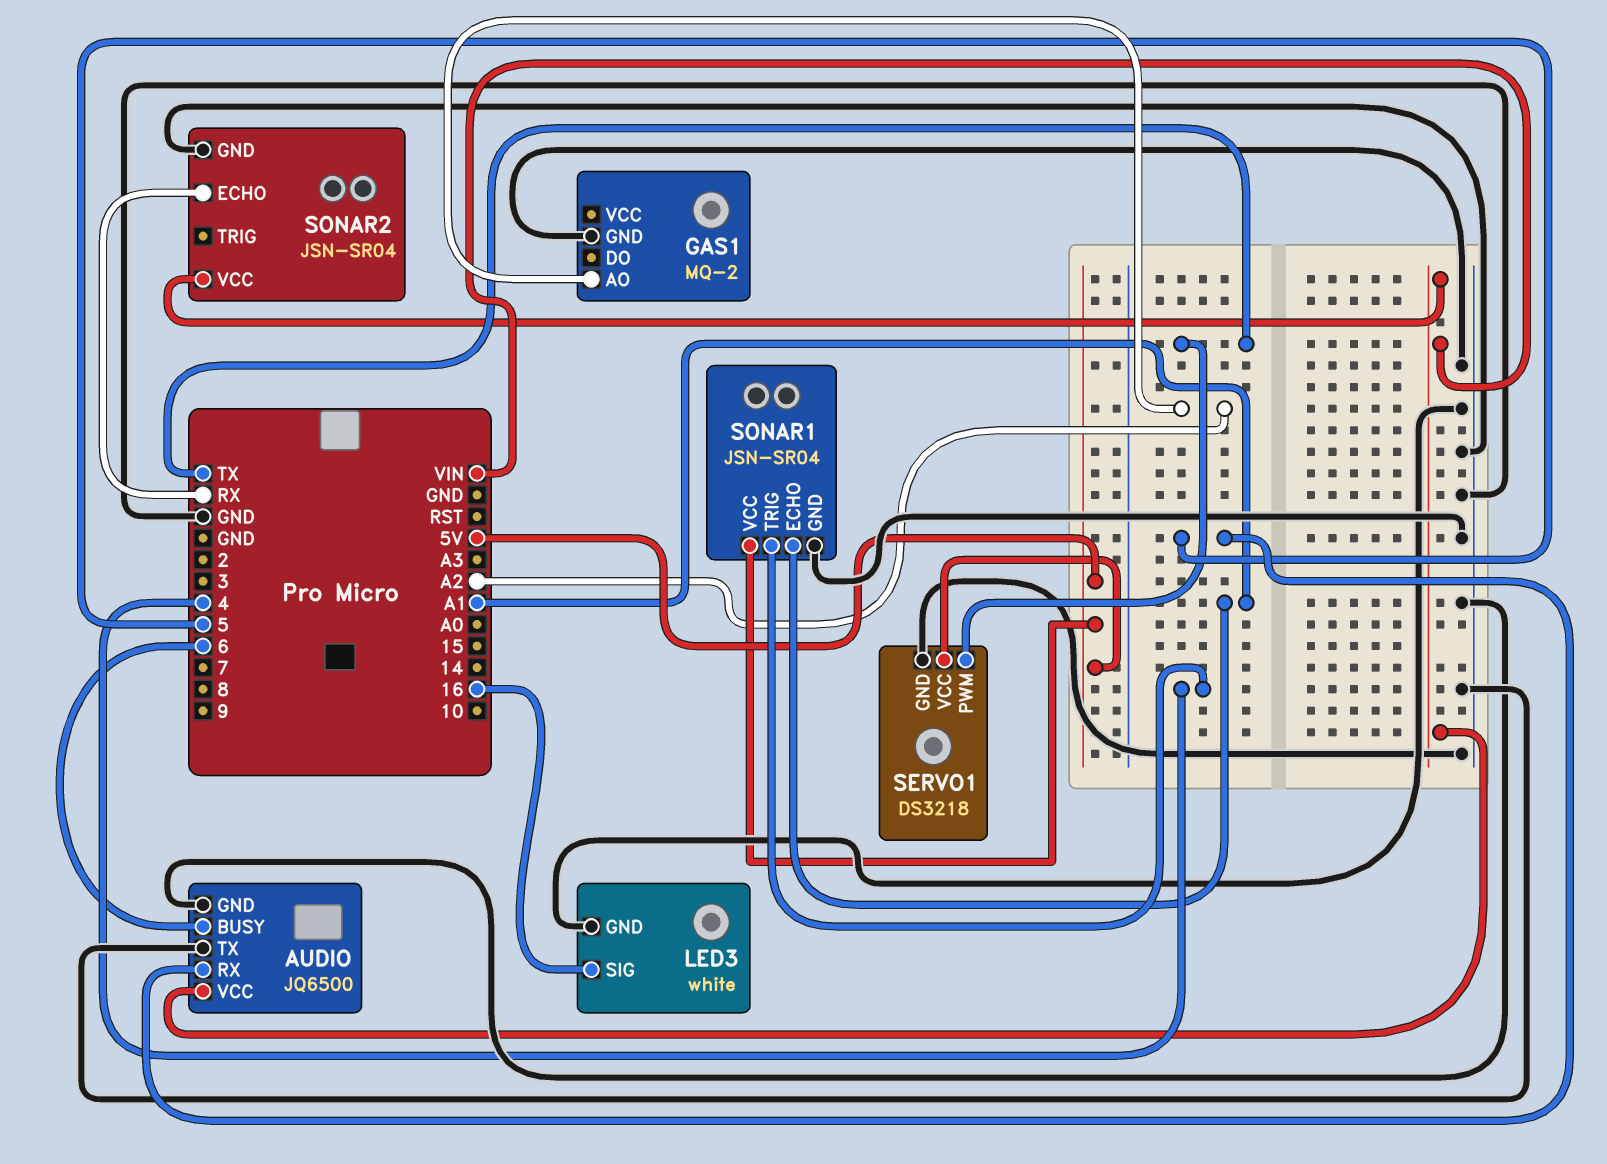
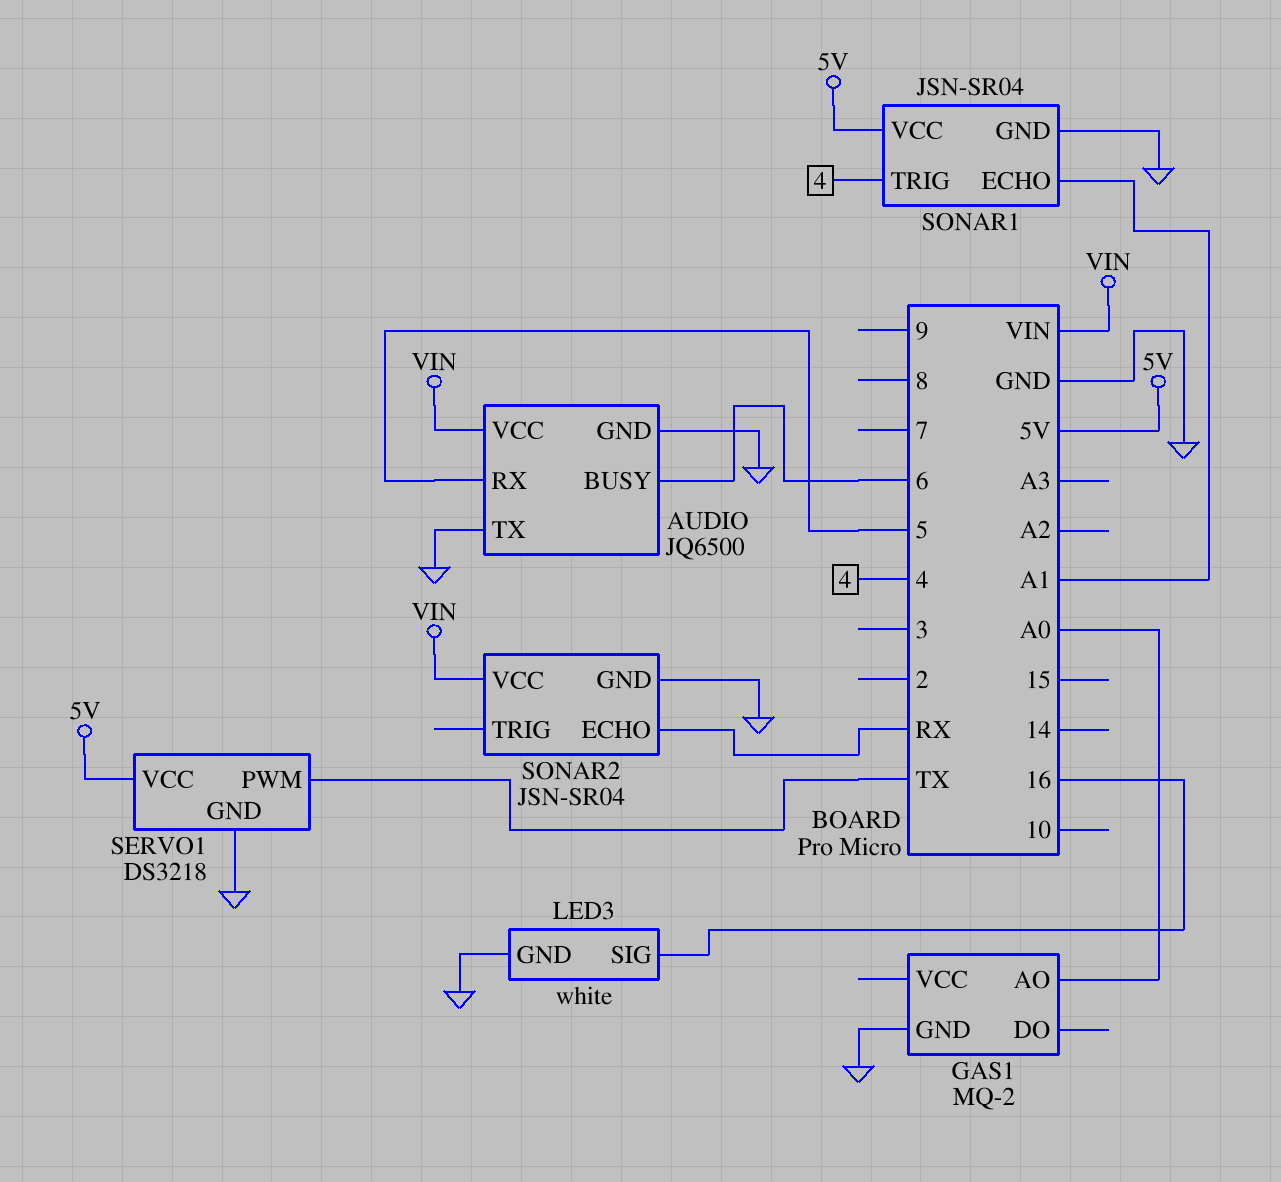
GAS1 pin AO: A2 -> A0

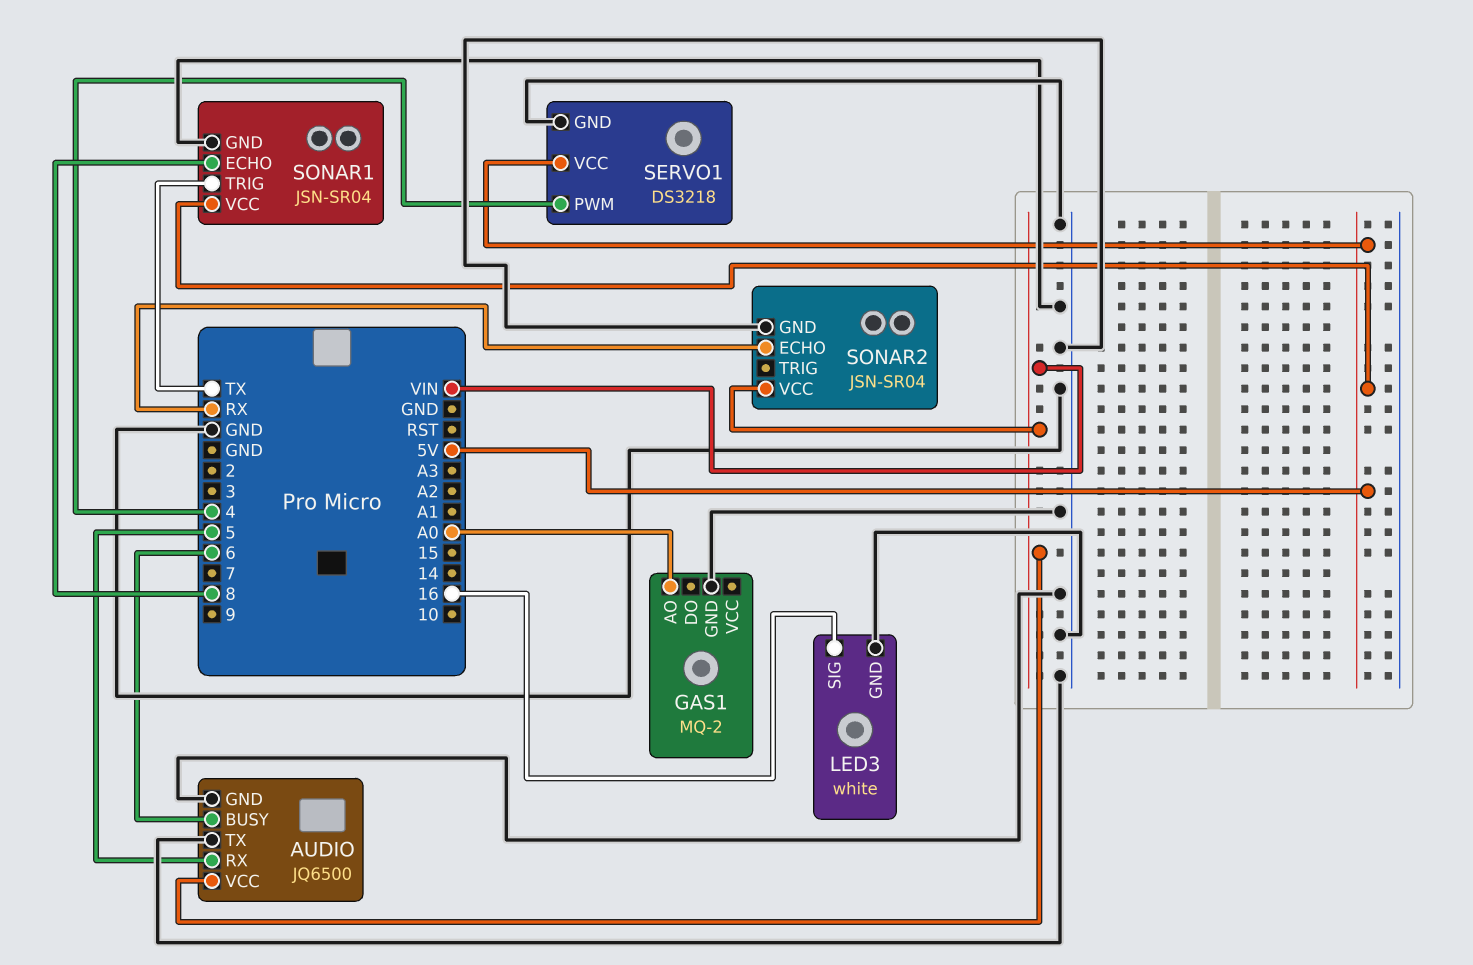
SERVO1 pin PWM: TX -> 4
SONAR1 pin ECHO: A1 -> 8
SONAR1 pin TRIG: 4 -> TX

